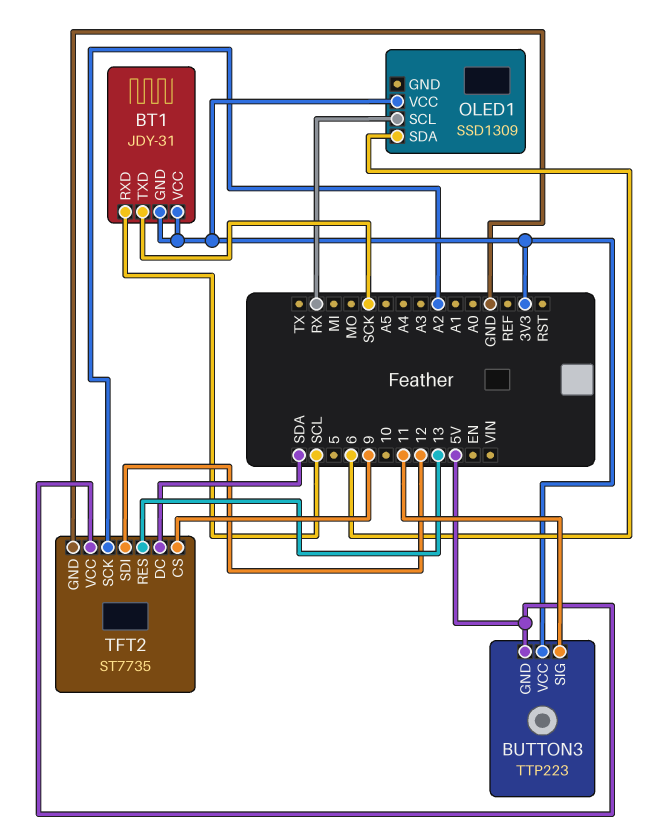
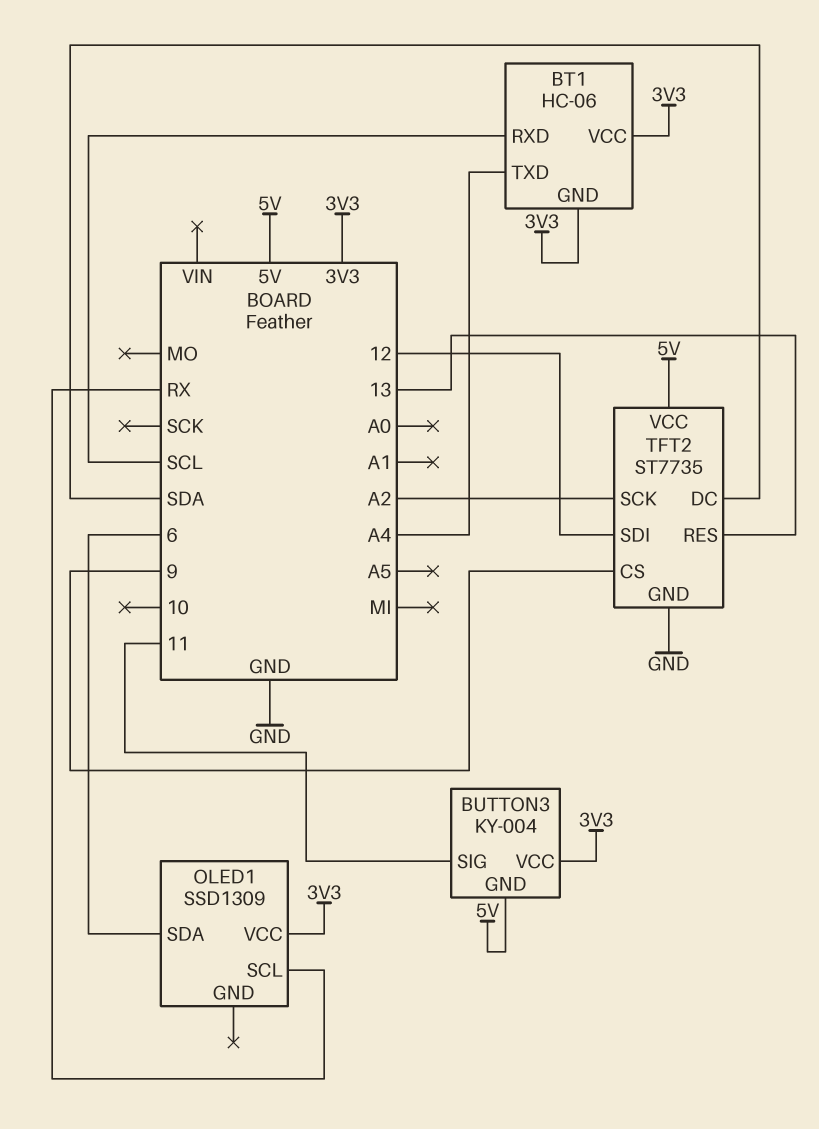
BT1: JDY-31 -> HC-06
BT1 pin TXD: SCK -> A4
BUTTON3: TTP223 -> KY-004

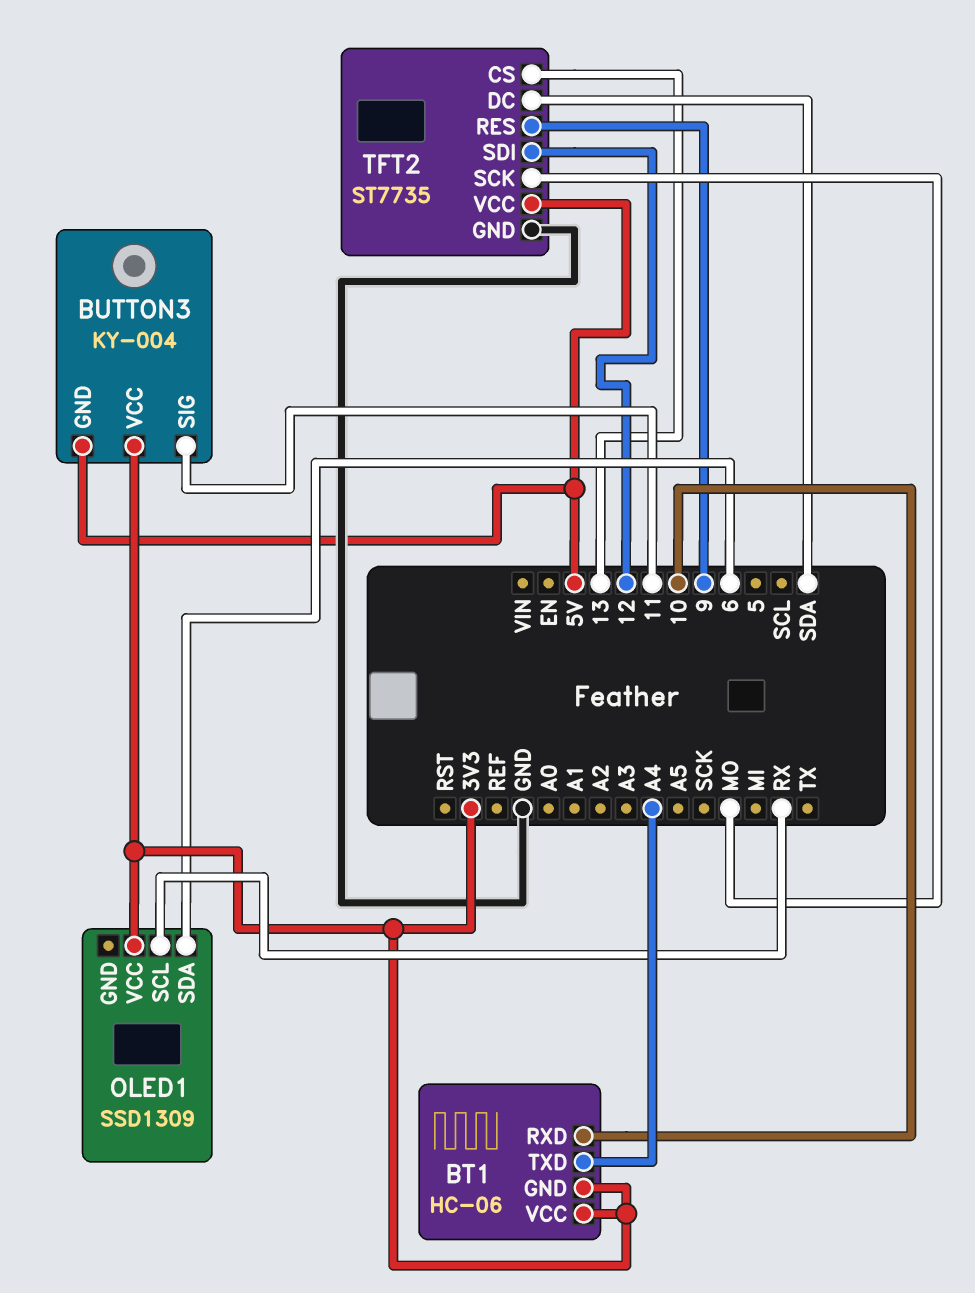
BT1 pin RXD: SCL -> 10
TFT2 pin CS: 9 -> 13
TFT2 pin RES: 13 -> 9
TFT2 pin SCK: A2 -> MO

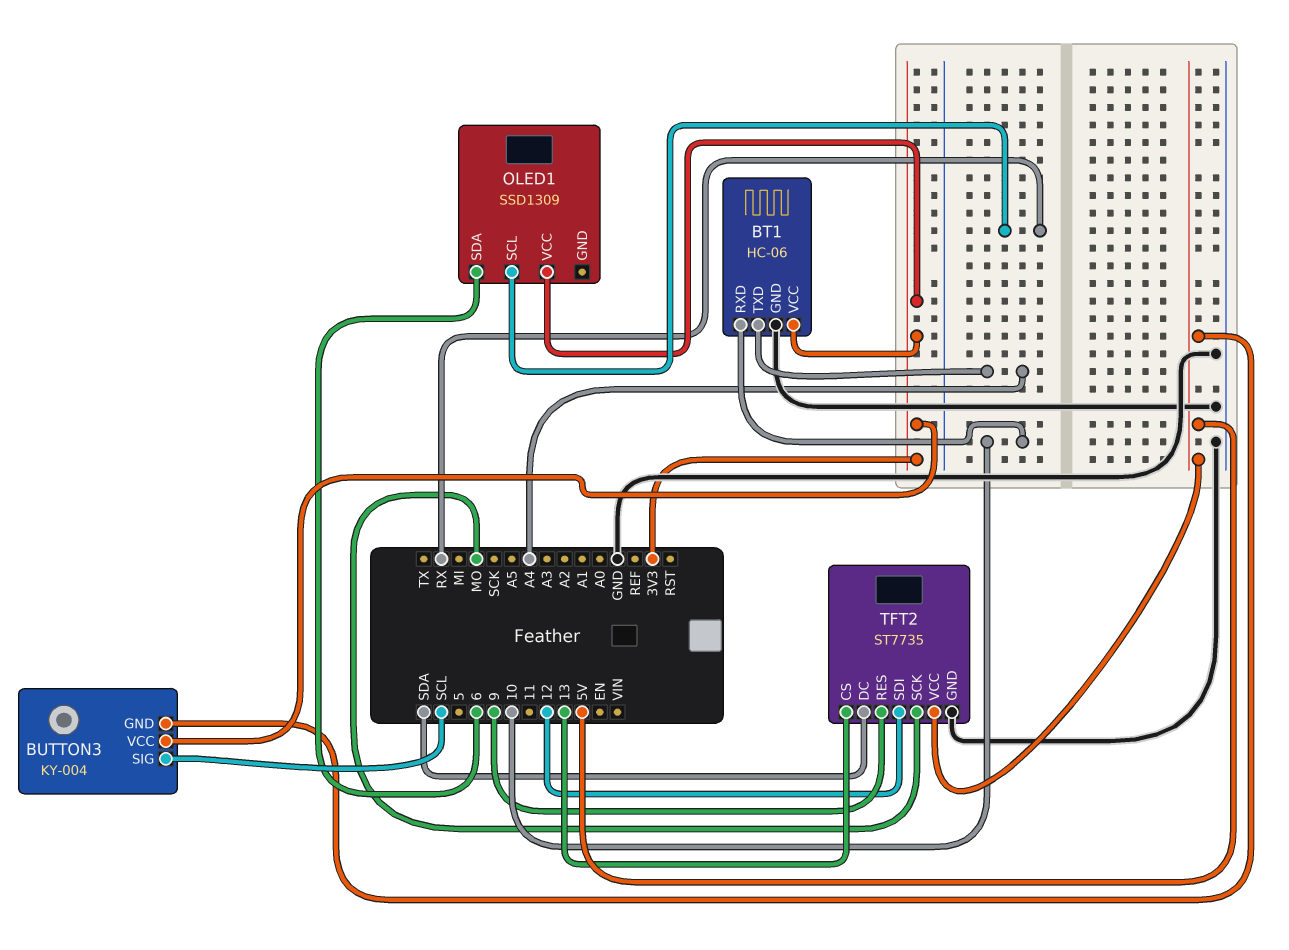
BT1 pin GND: 3V3 -> GND
BUTTON3 pin SIG: 11 -> SCL

